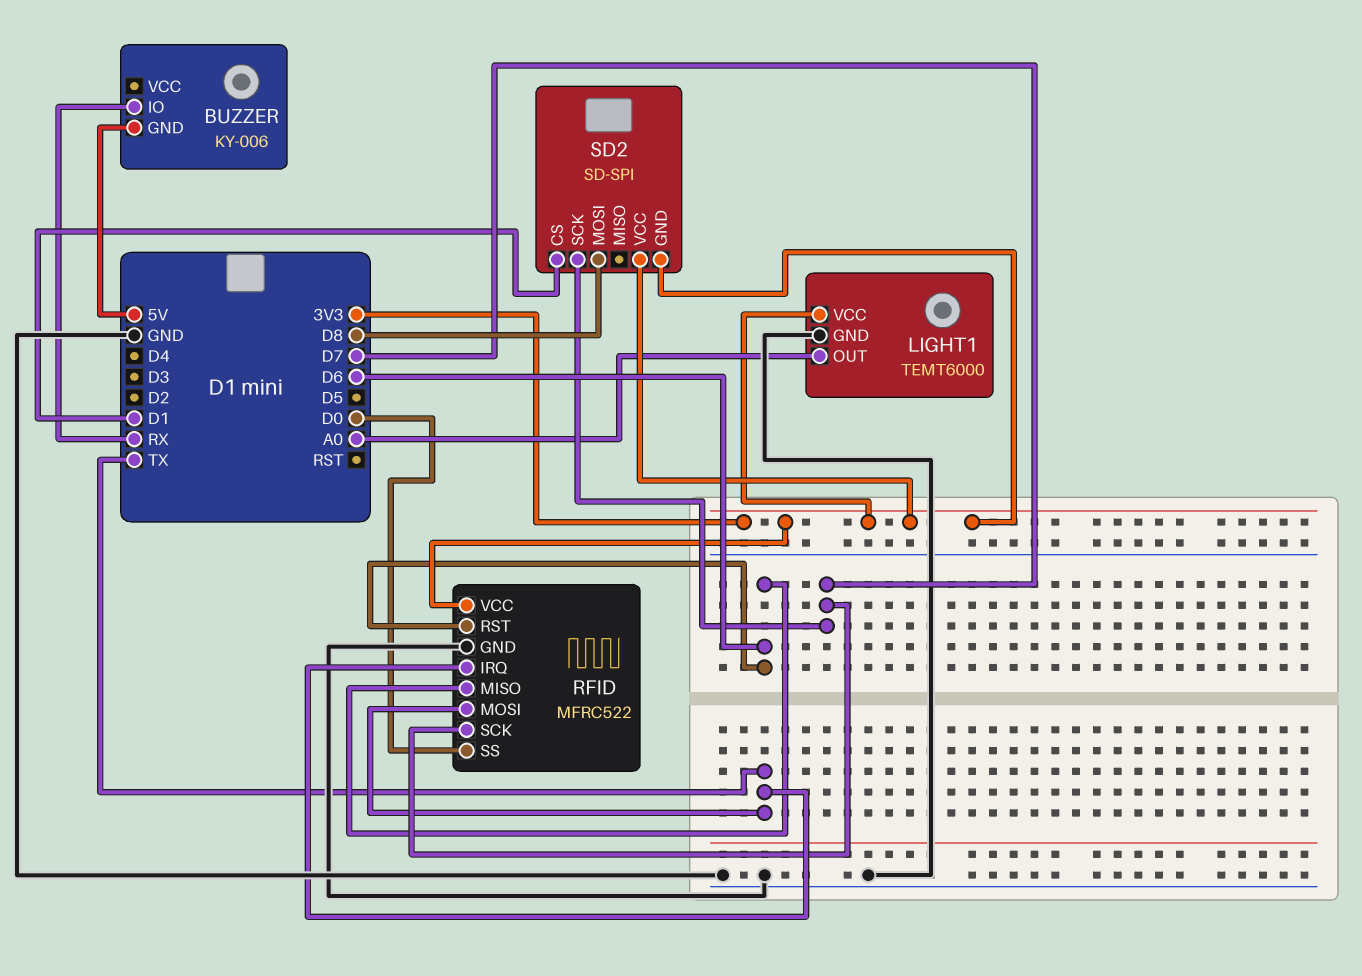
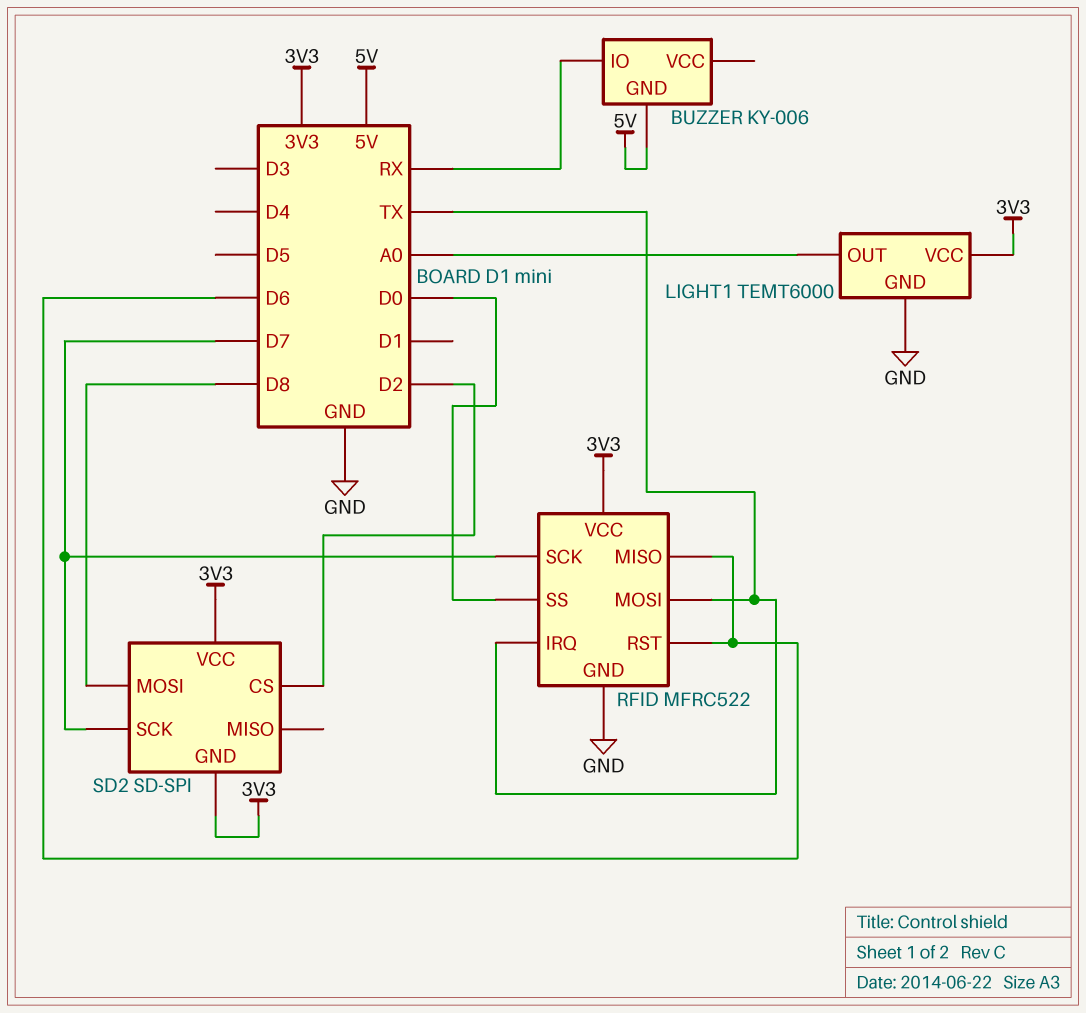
SD2 pin CS: D1 -> D2

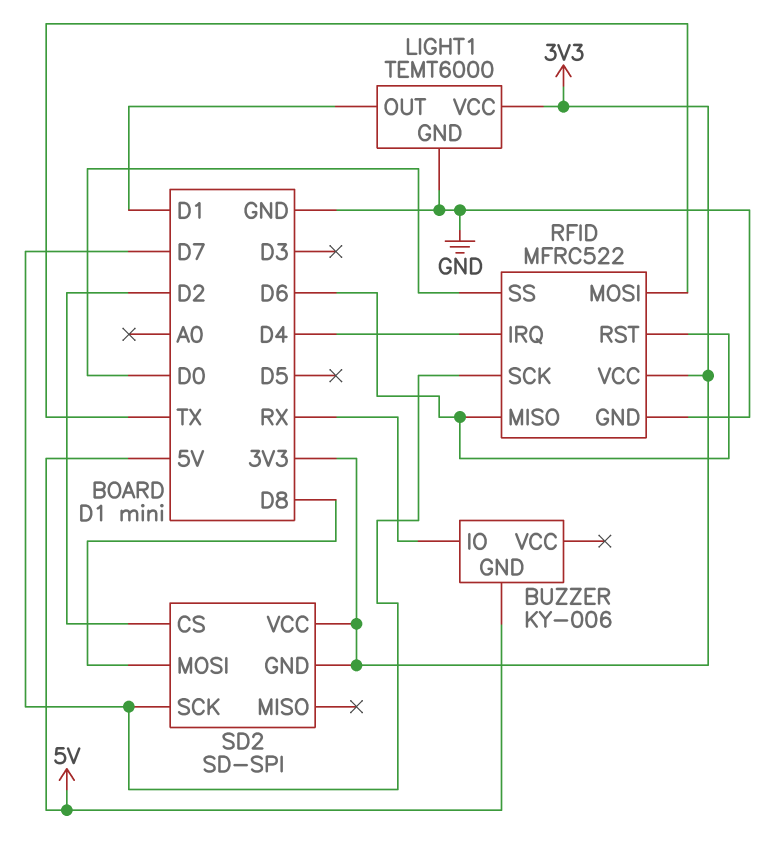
LIGHT1 pin OUT: A0 -> D1
RFID pin IRQ: TX -> D4

